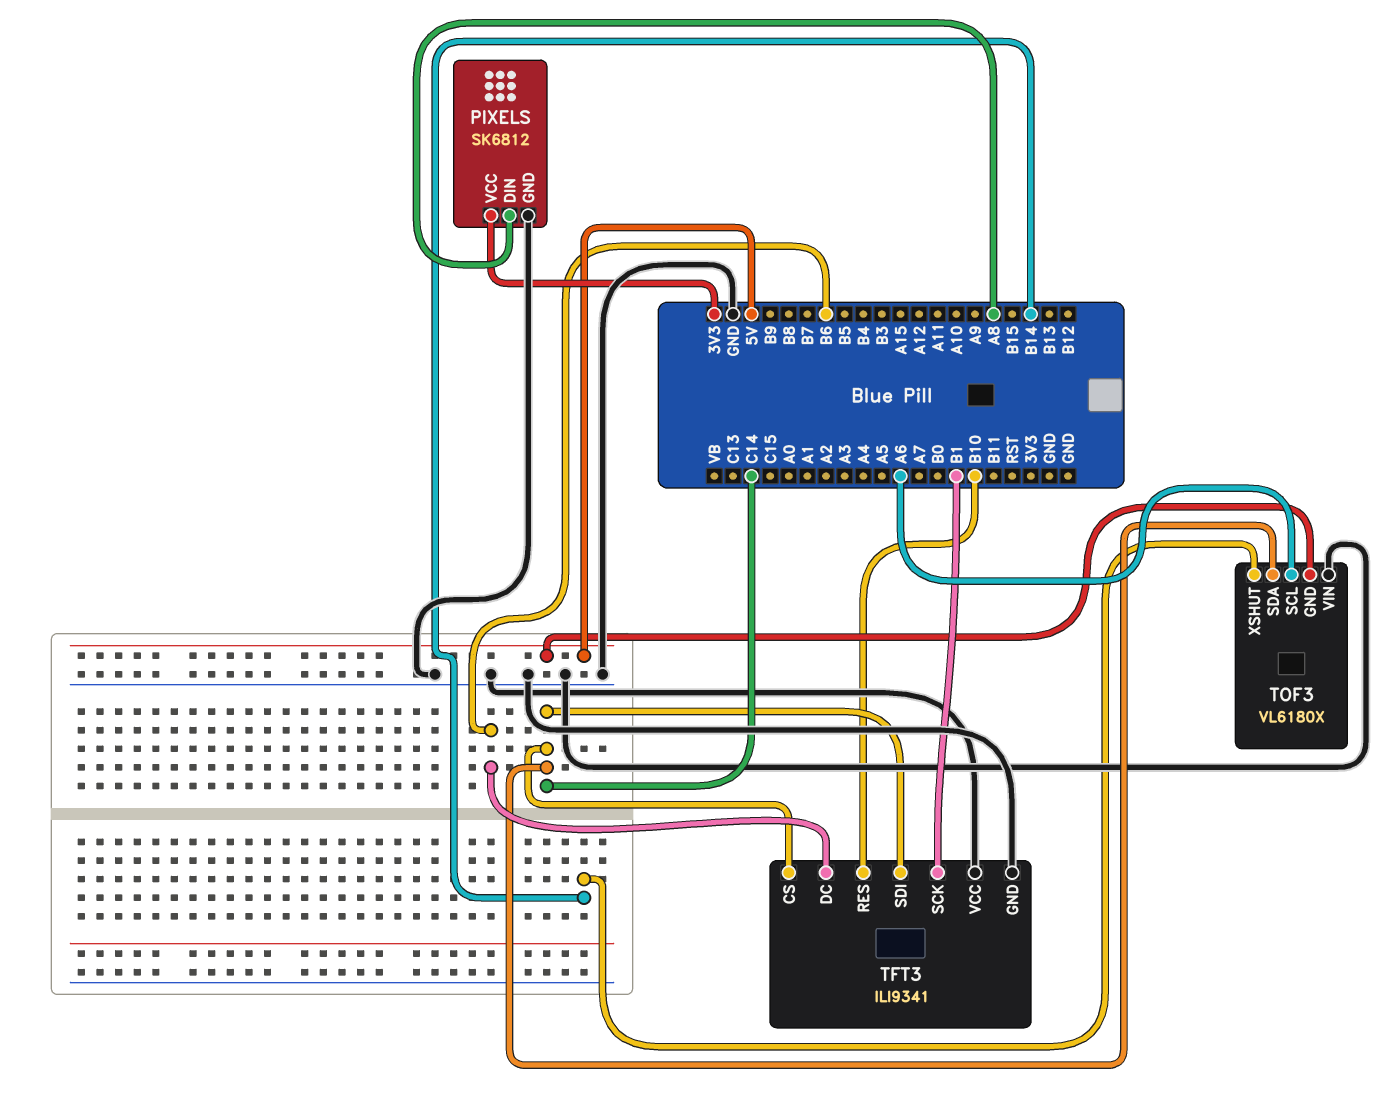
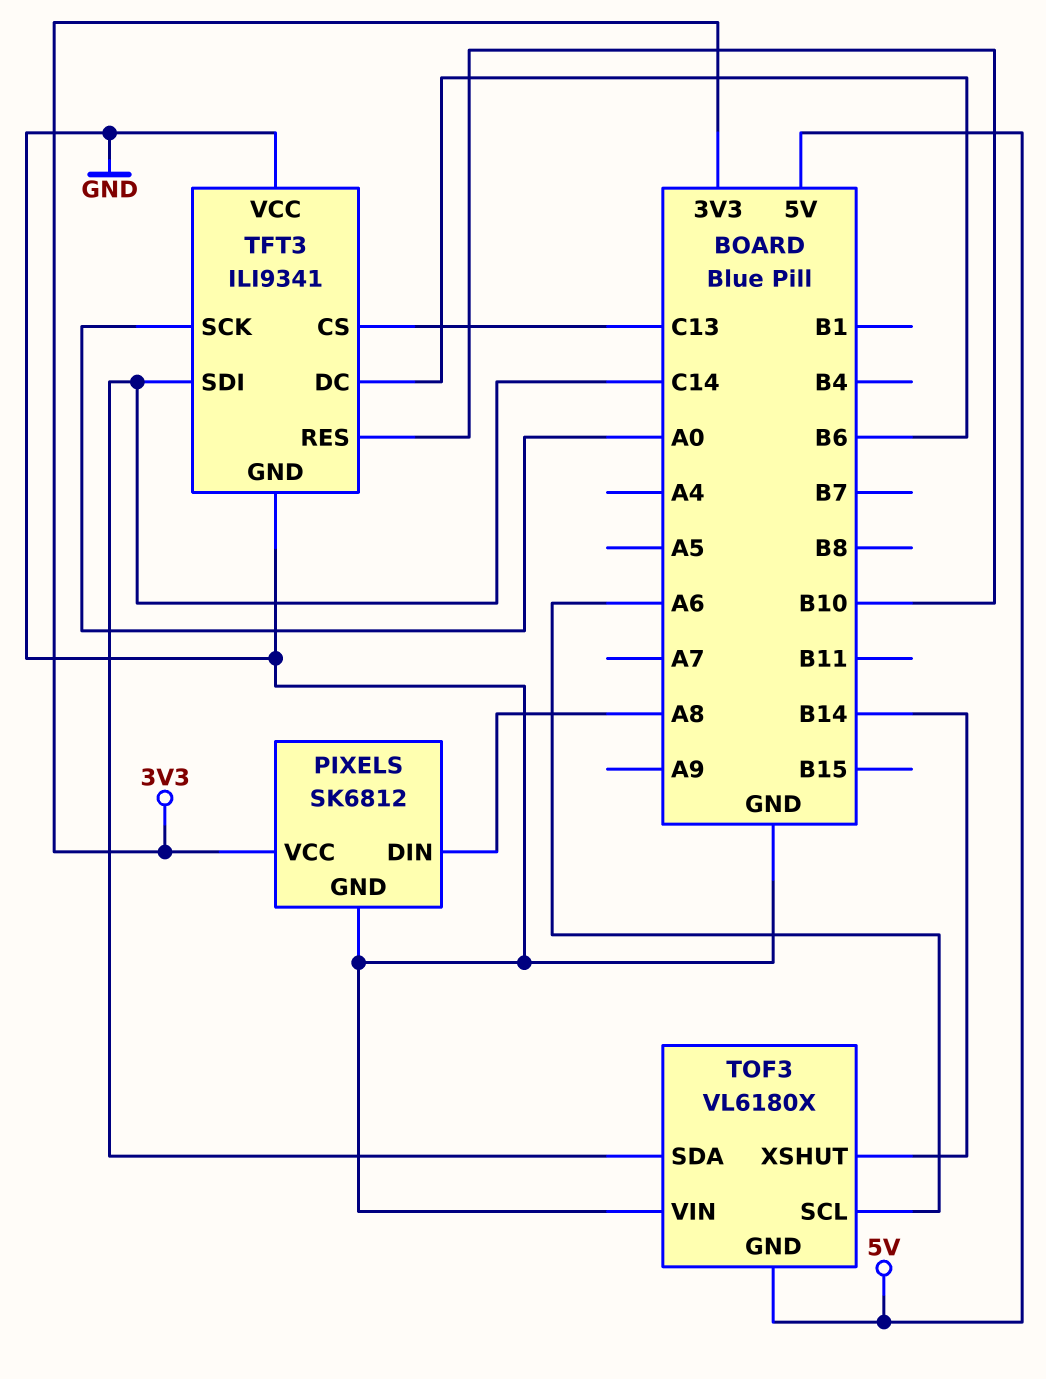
TFT3 pin CS: C14 -> C13
TFT3 pin SCK: B1 -> A0

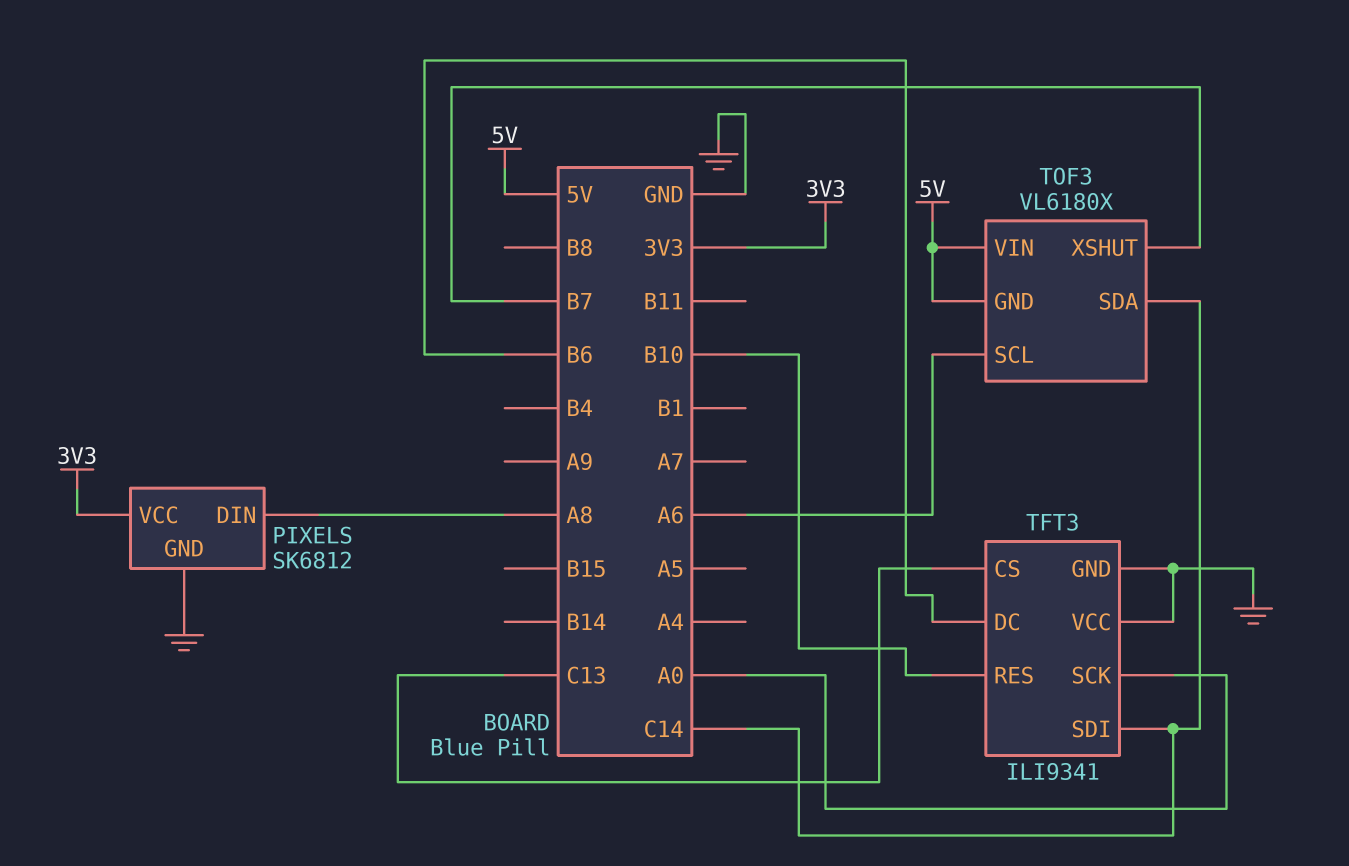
TOF3 pin VIN: GND -> 5V
TOF3 pin XSHUT: B14 -> B7

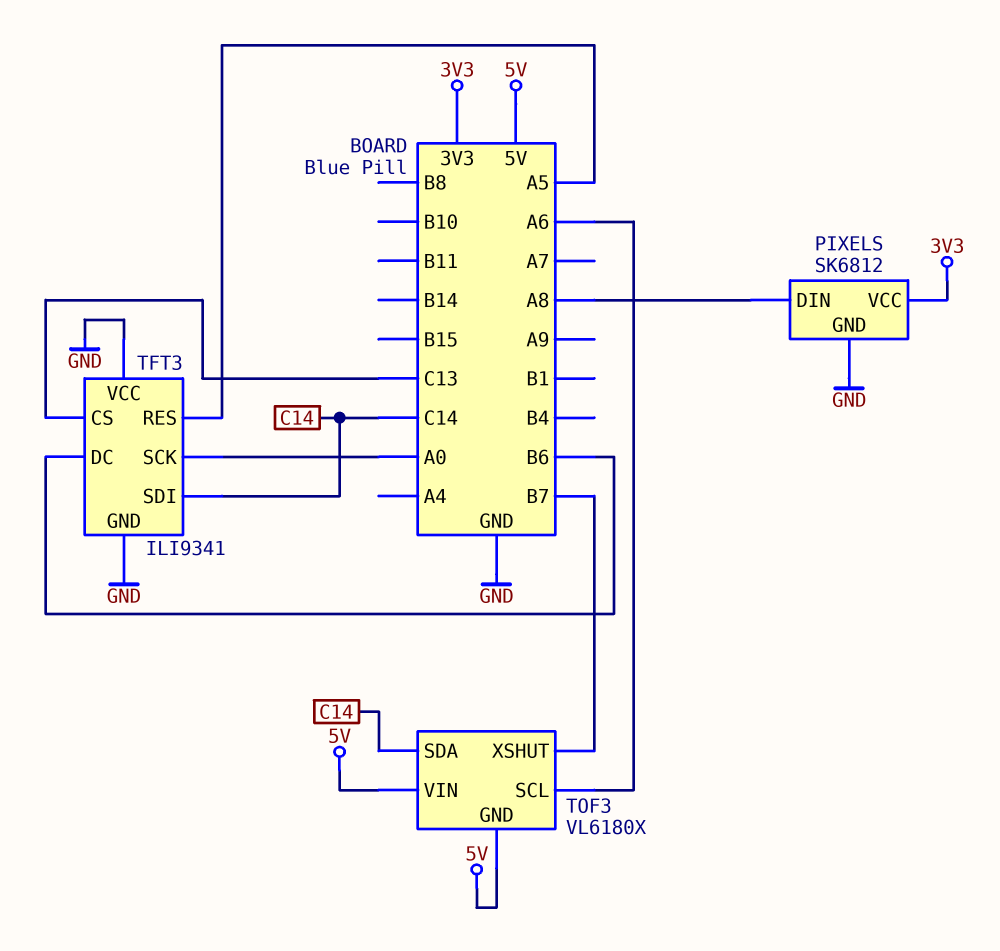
TFT3 pin RES: B10 -> A5

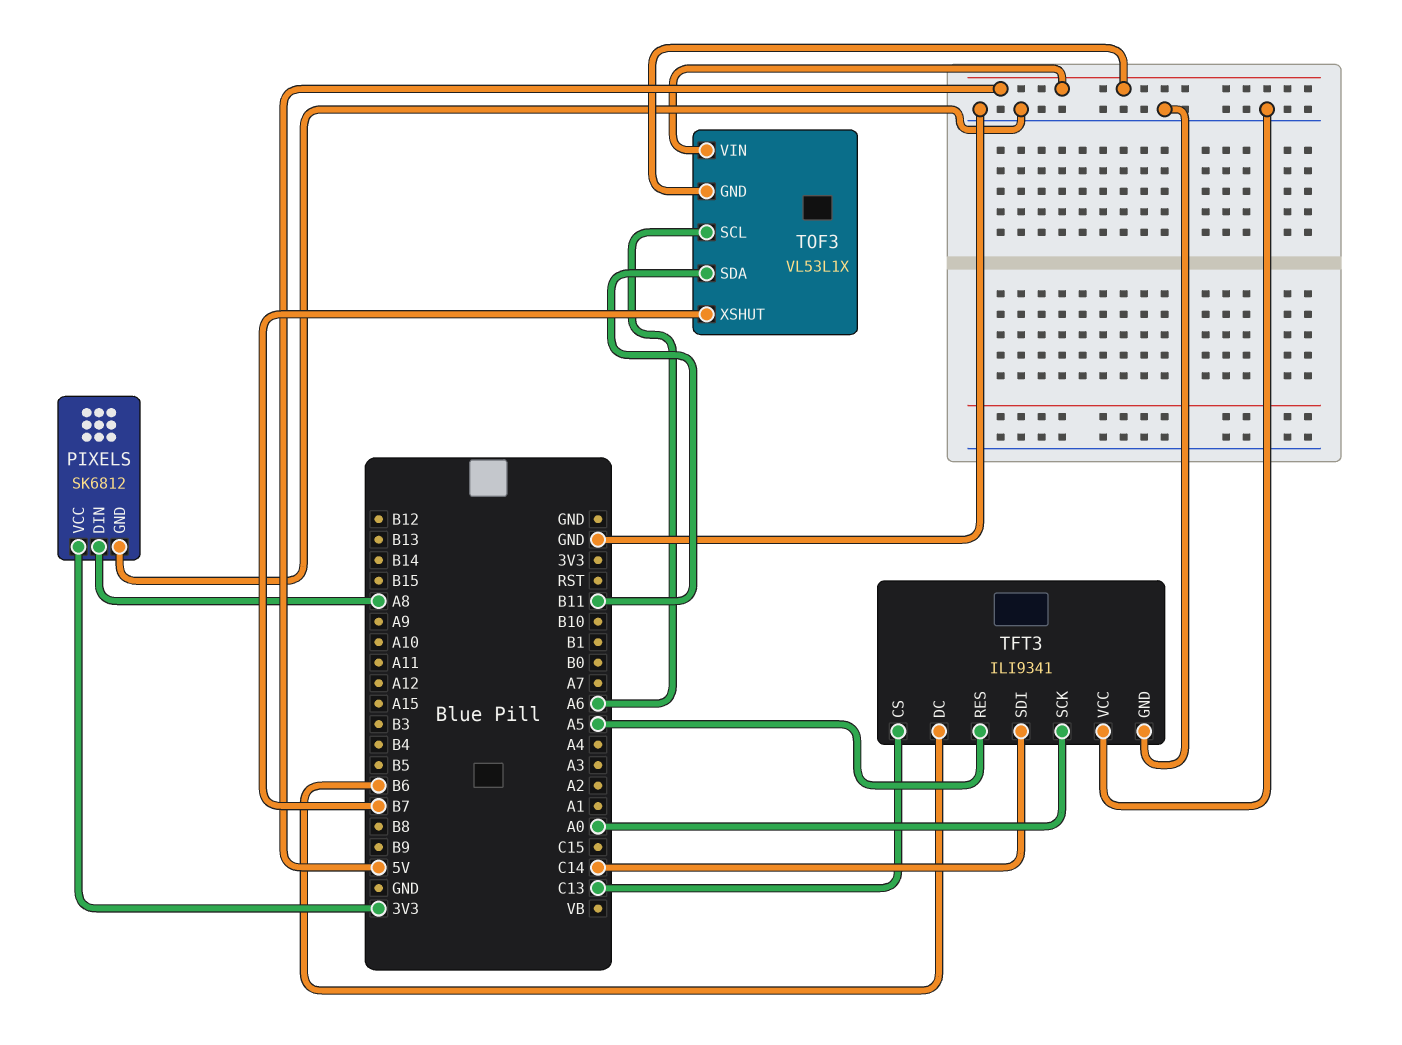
TOF3: VL6180X -> VL53L1X
TOF3 pin SDA: C14 -> B11

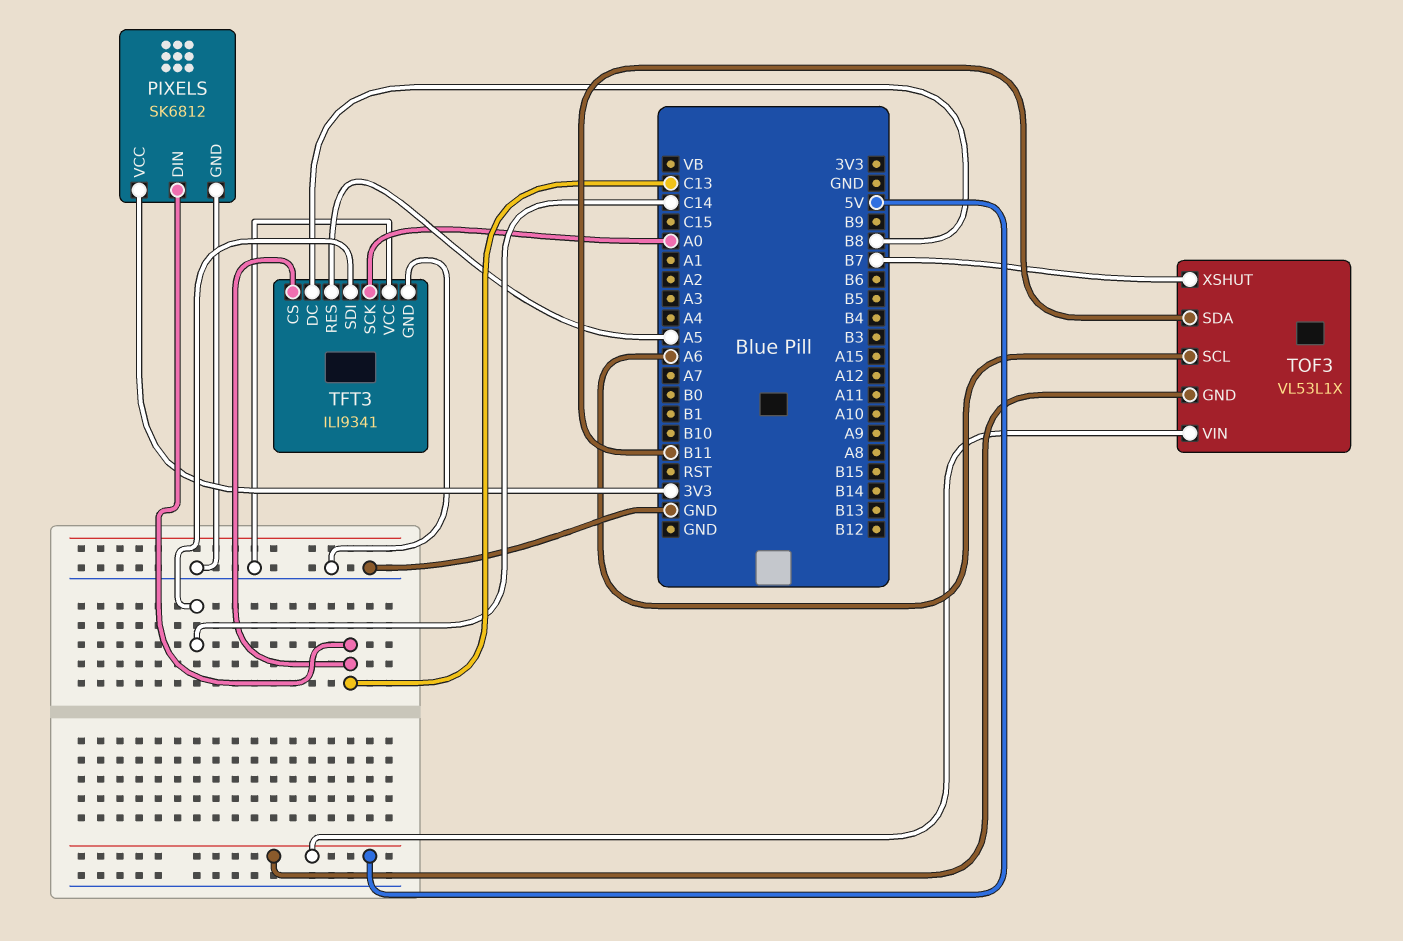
PIXELS pin DIN: A8 -> C13
TFT3 pin DC: B6 -> B8

